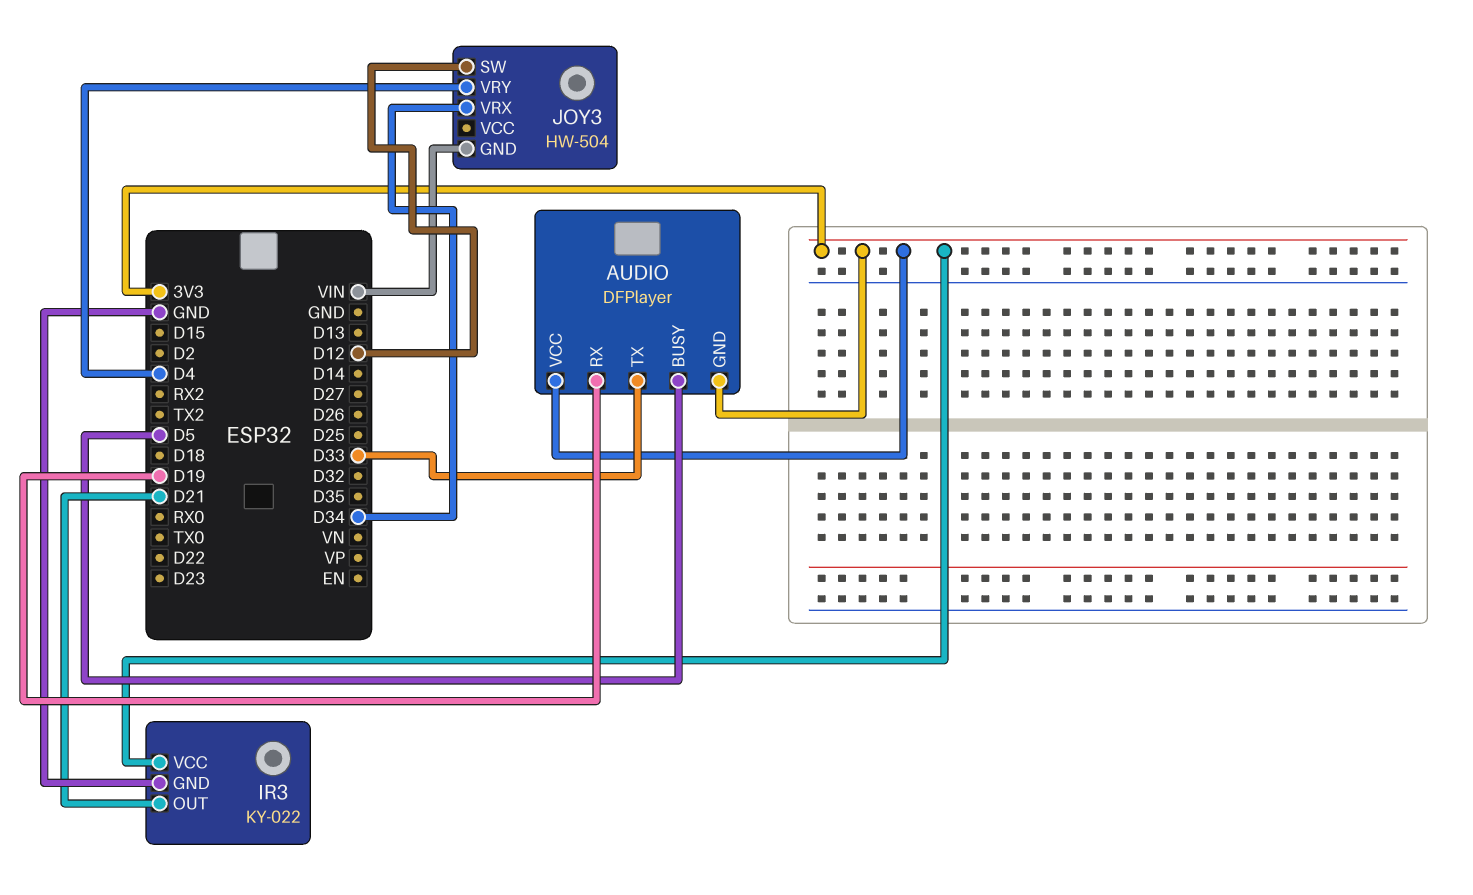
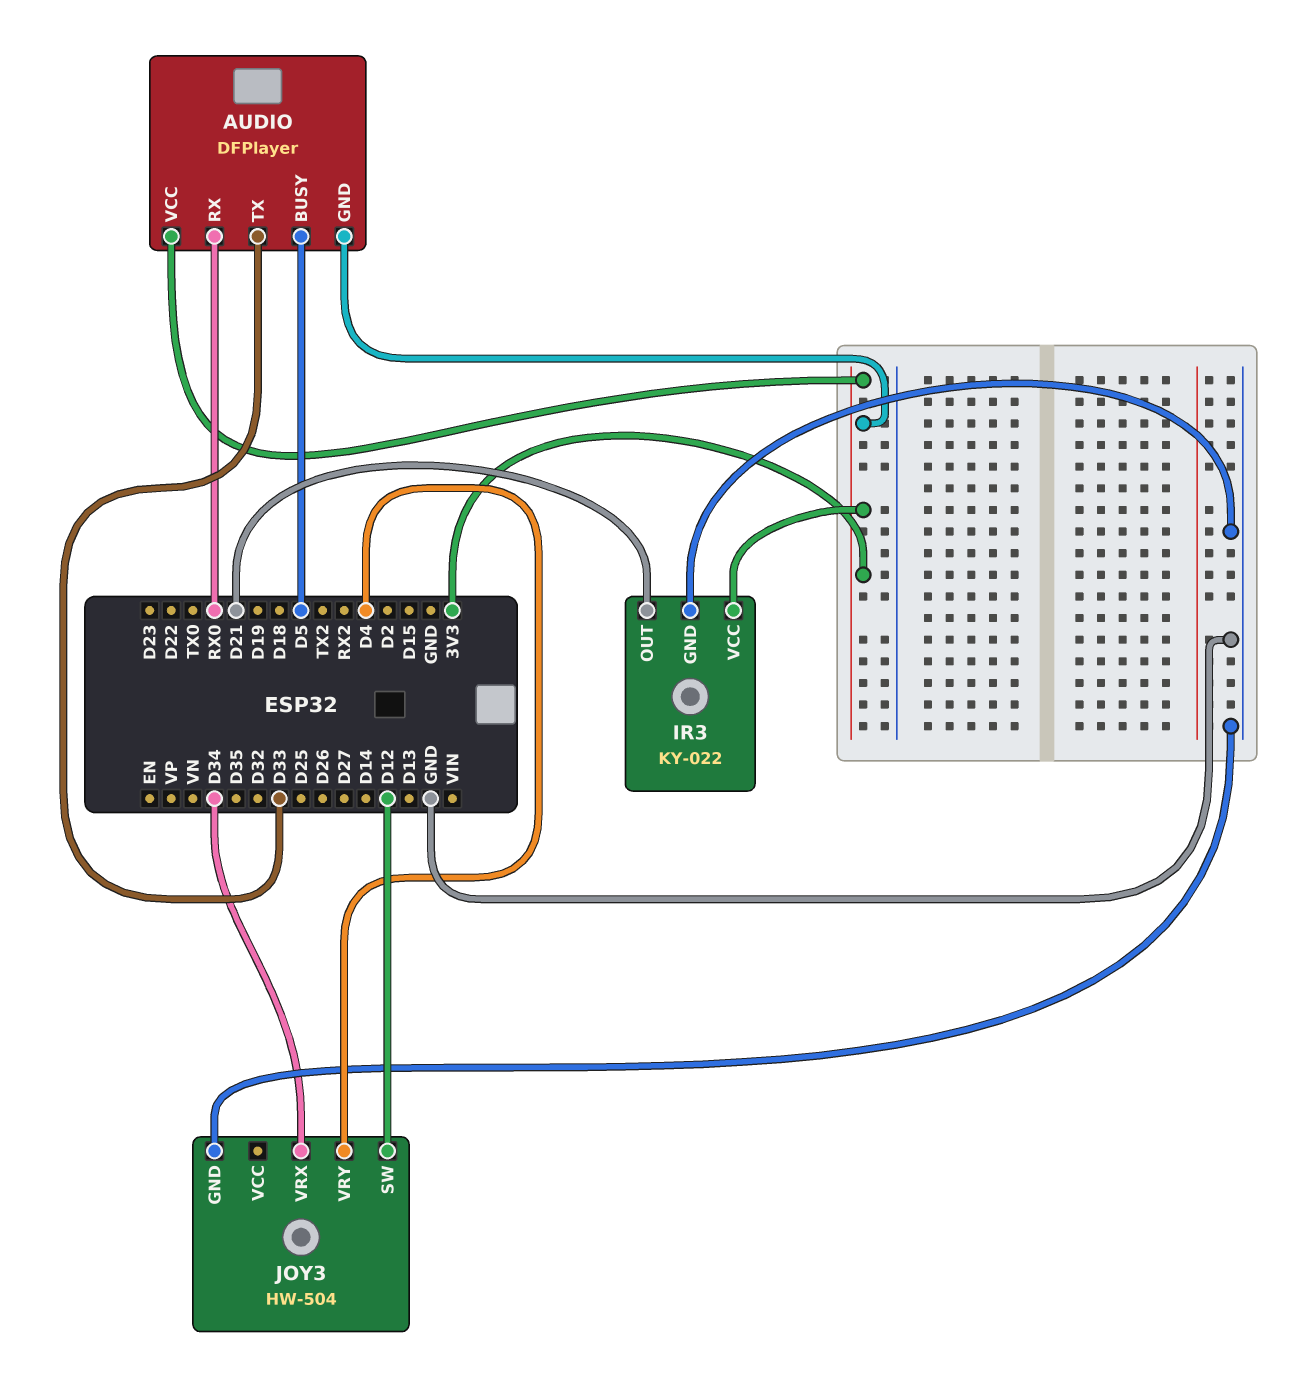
AUDIO pin RX: D19 -> RX0
JOY3 pin GND: VIN -> GND

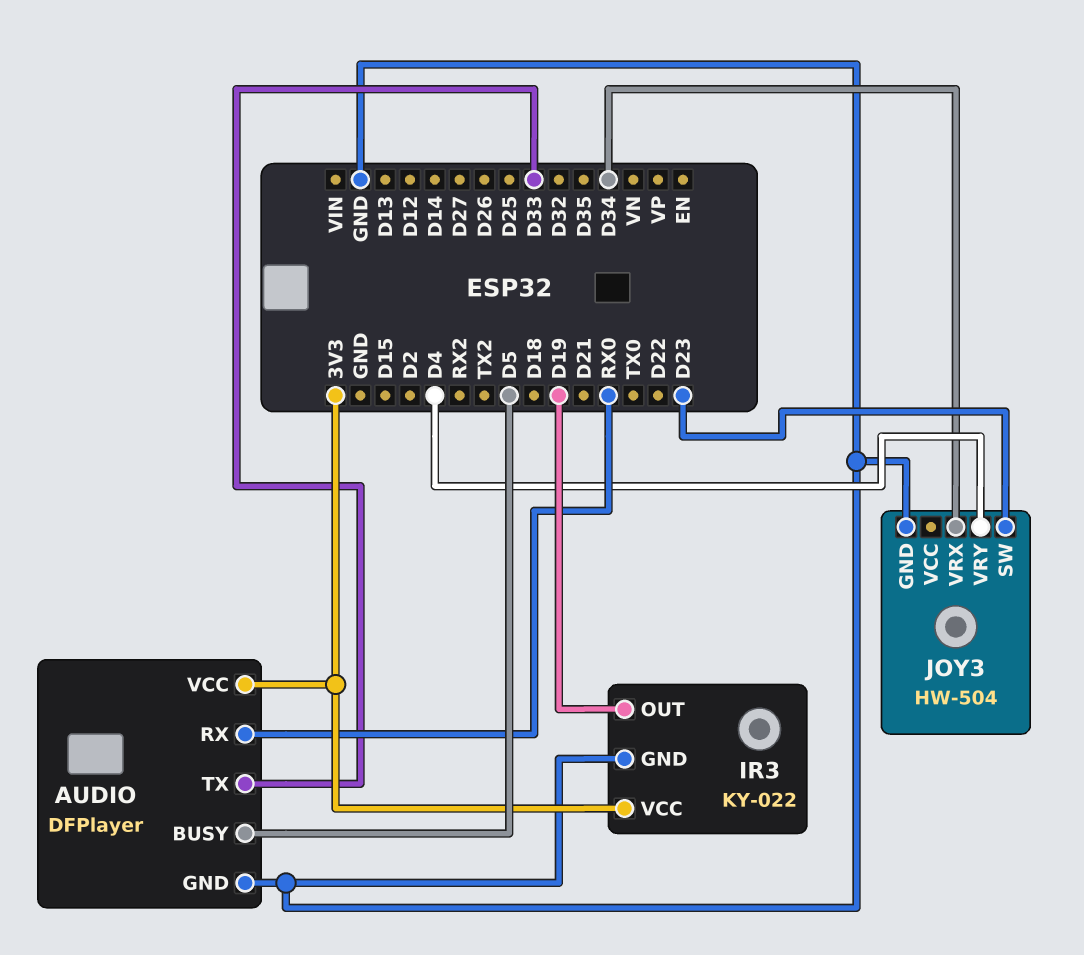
AUDIO pin GND: 3V3 -> GND
IR3 pin OUT: D21 -> D19
JOY3 pin SW: D12 -> D23

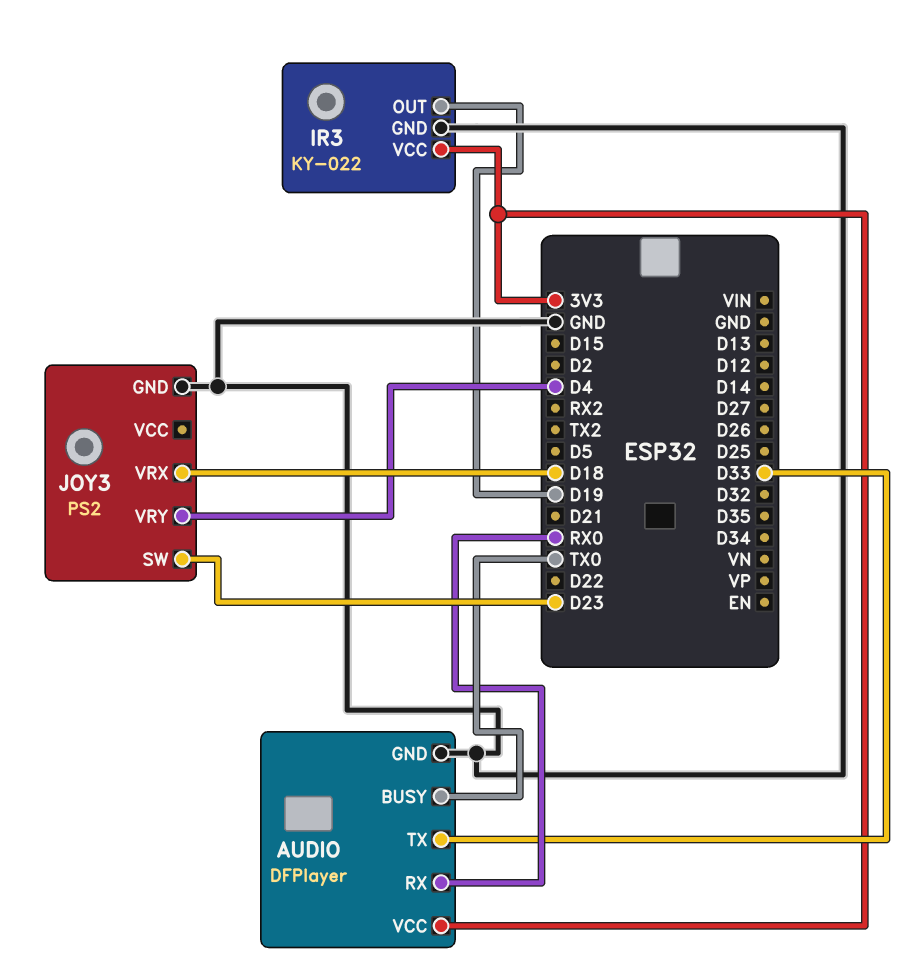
AUDIO pin BUSY: D5 -> TX0
JOY3: HW-504 -> PS2
JOY3 pin VRX: D34 -> D18

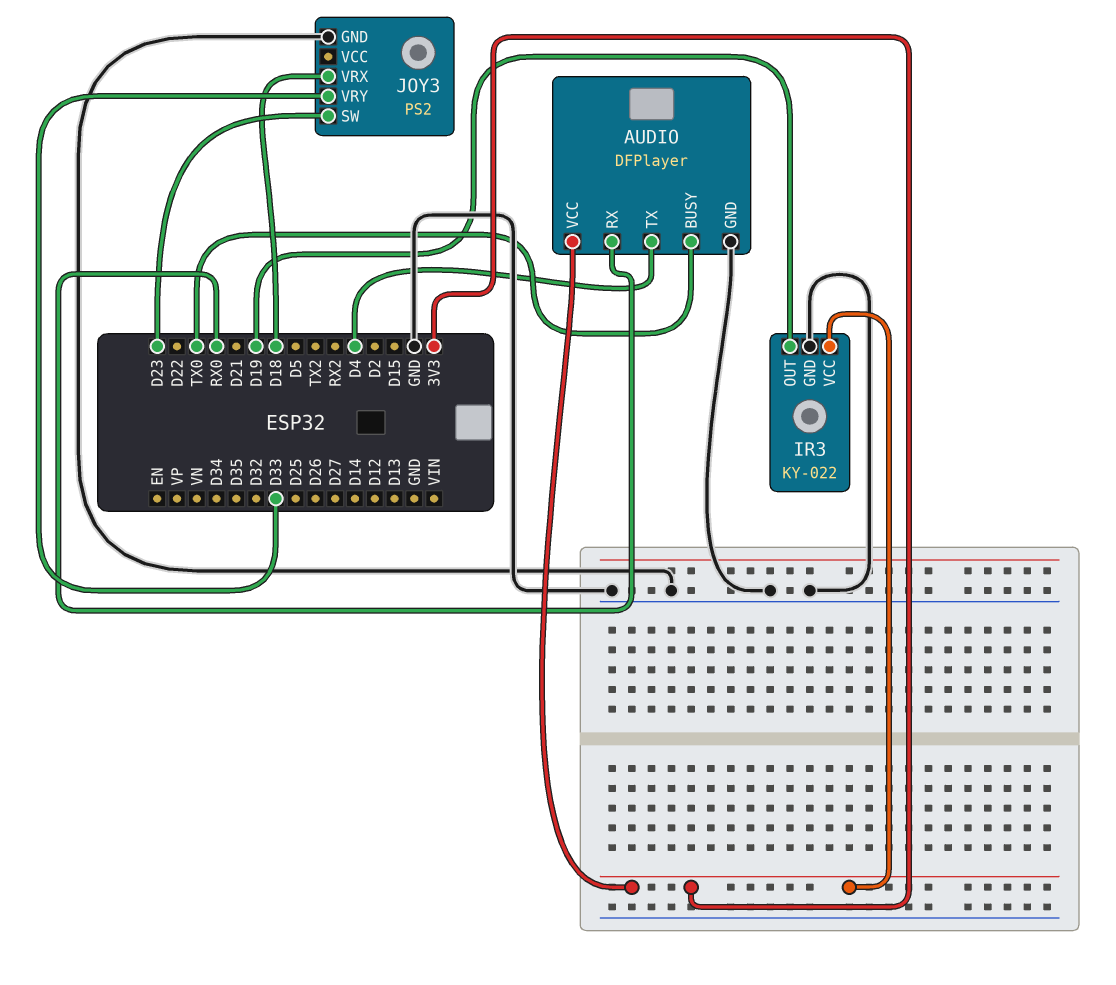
AUDIO pin TX: D33 -> D4
JOY3 pin VRY: D4 -> D33

